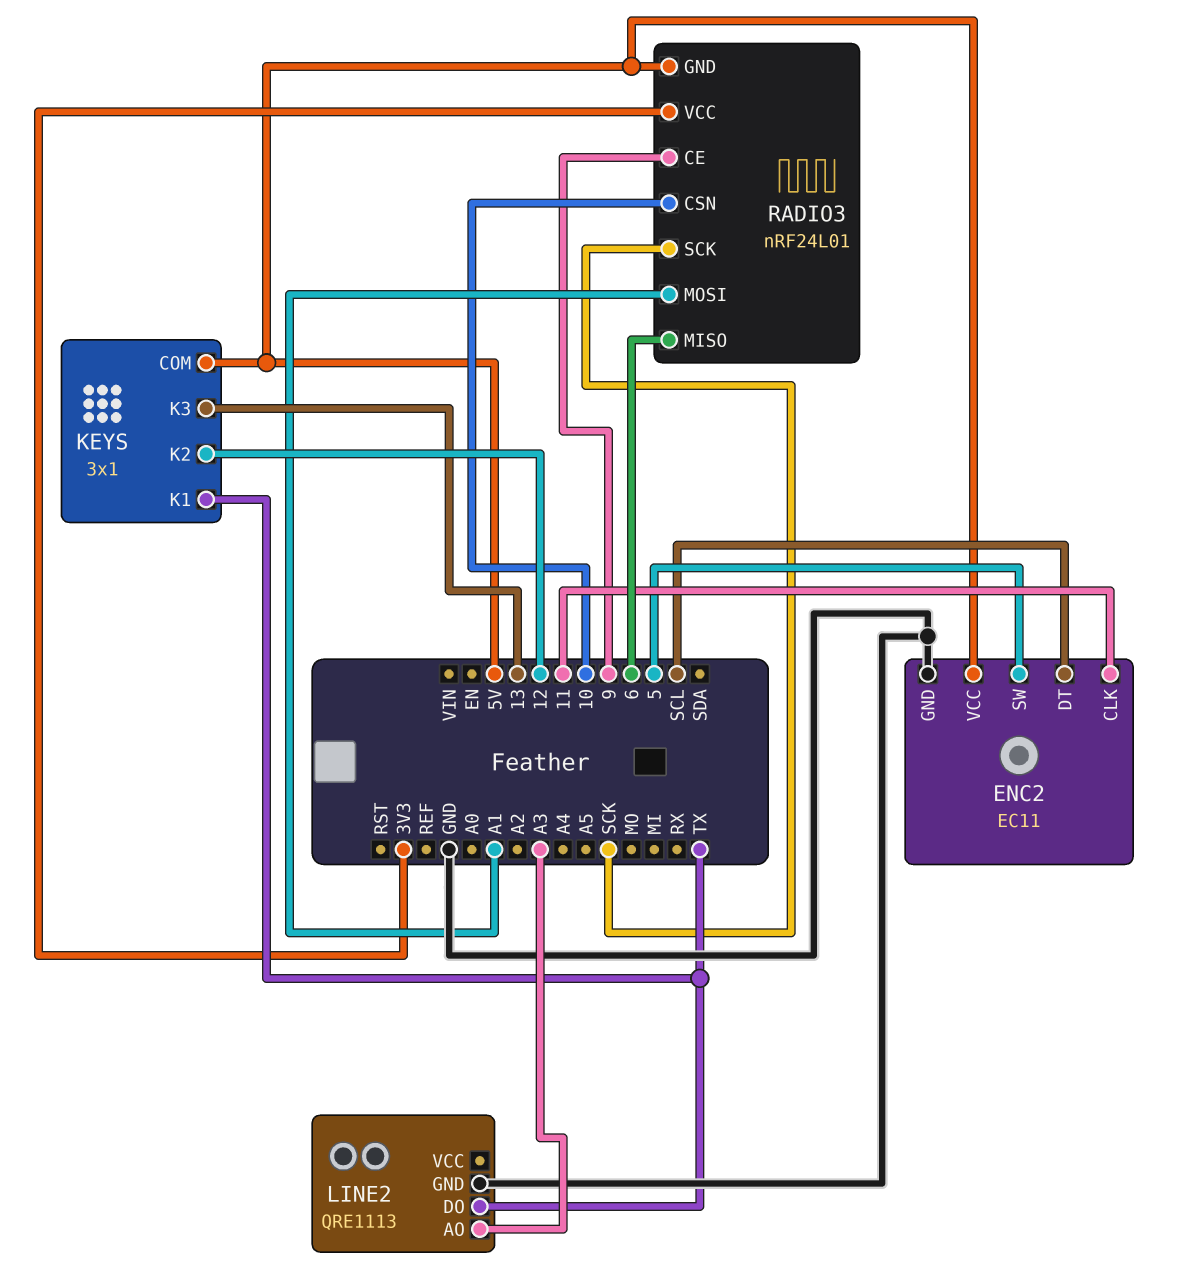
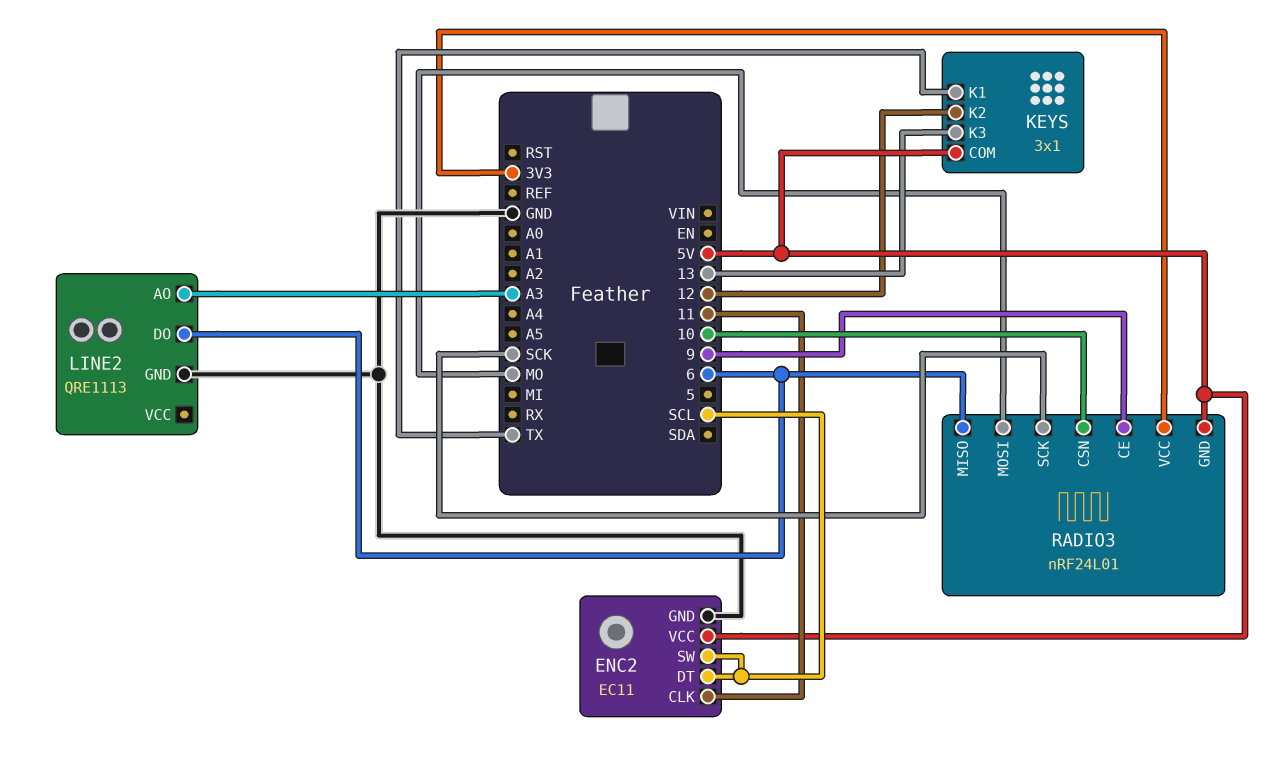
ENC2 pin SW: 5 -> SCL
LINE2 pin DO: TX -> 6
RADIO3 pin MOSI: A1 -> MO

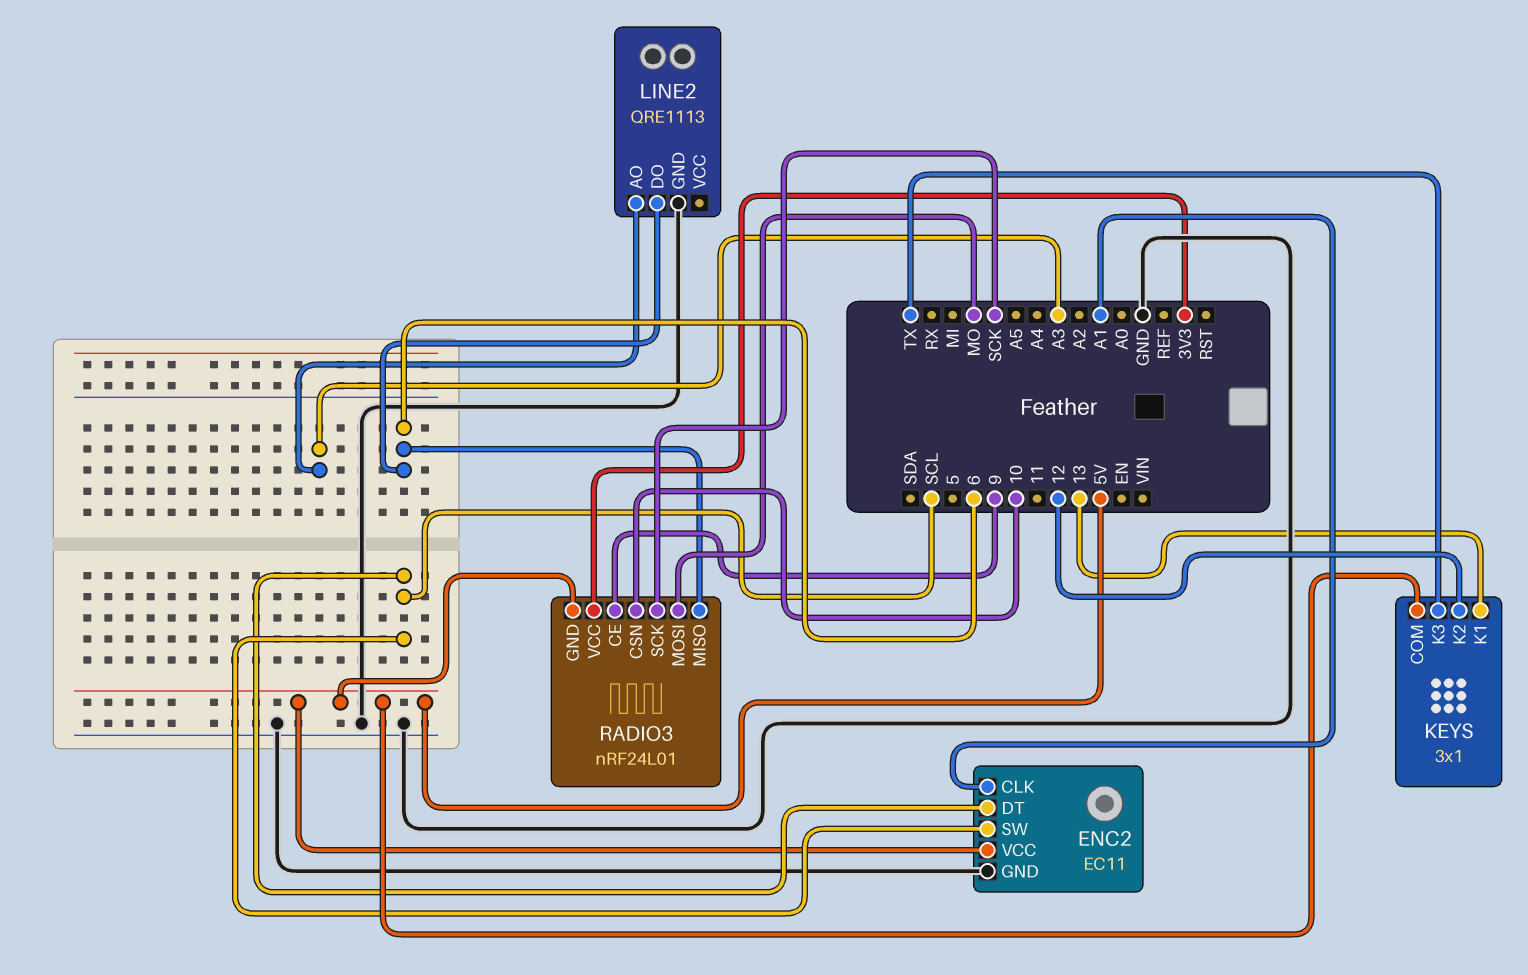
ENC2 pin CLK: 11 -> A1
KEYS pin K1: TX -> 13
KEYS pin K3: 13 -> TX

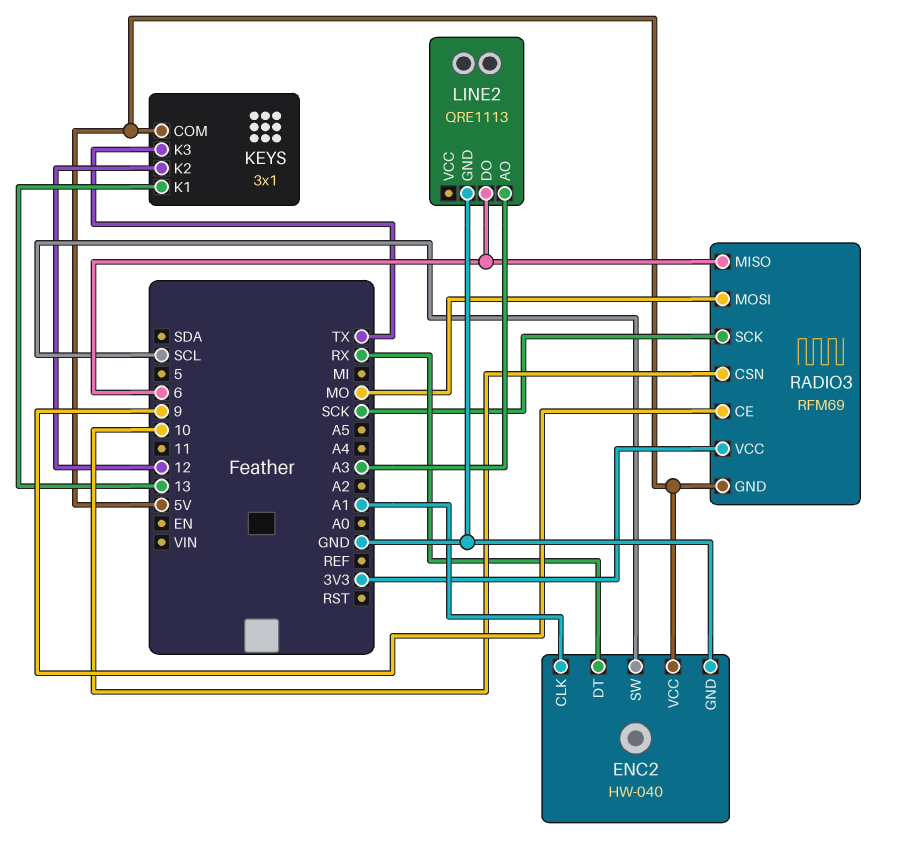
ENC2: EC11 -> HW-040
ENC2 pin DT: SCL -> RX
RADIO3: nRF24L01 -> RFM69

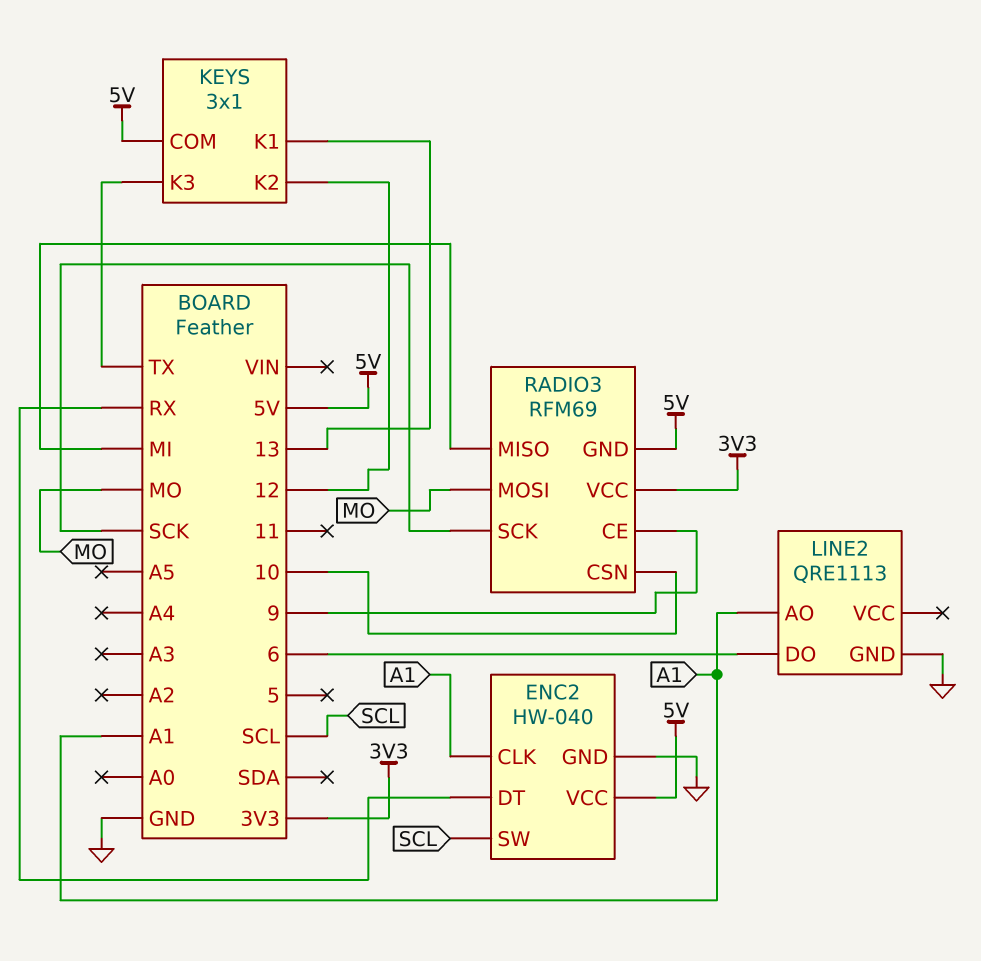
LINE2 pin AO: A3 -> A1
RADIO3 pin MISO: 6 -> MI

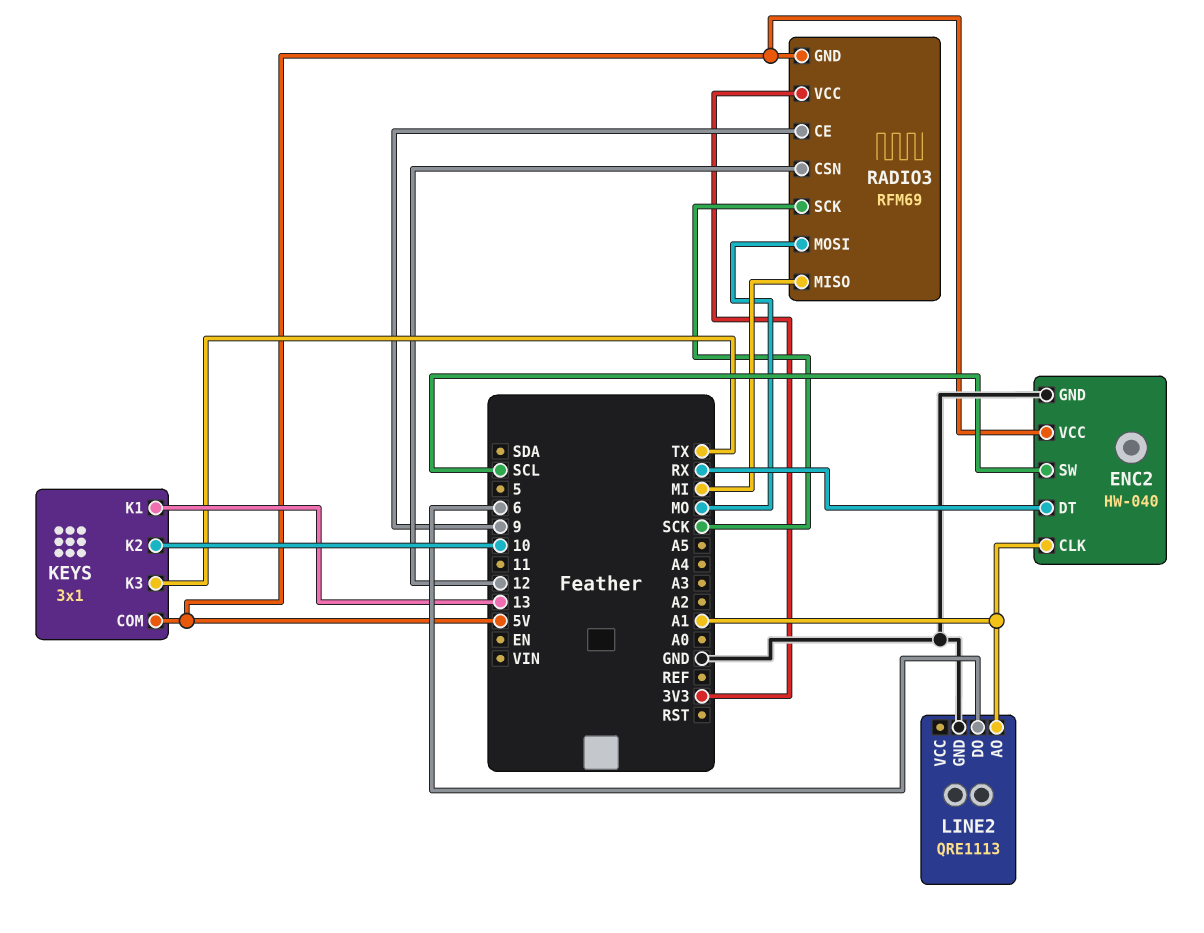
KEYS pin K2: 12 -> 10
RADIO3 pin CSN: 10 -> 12

